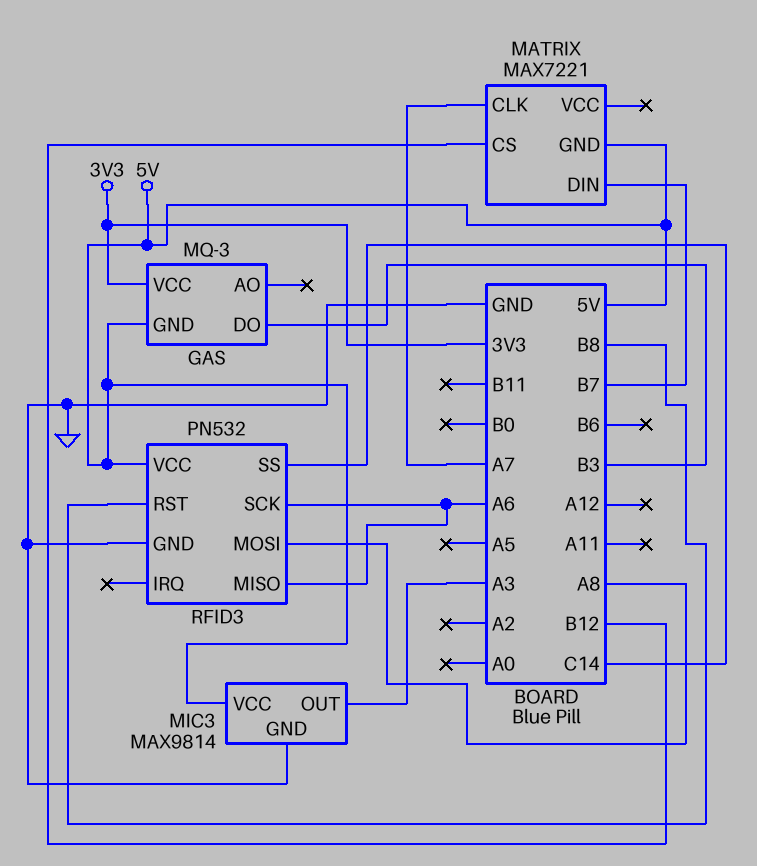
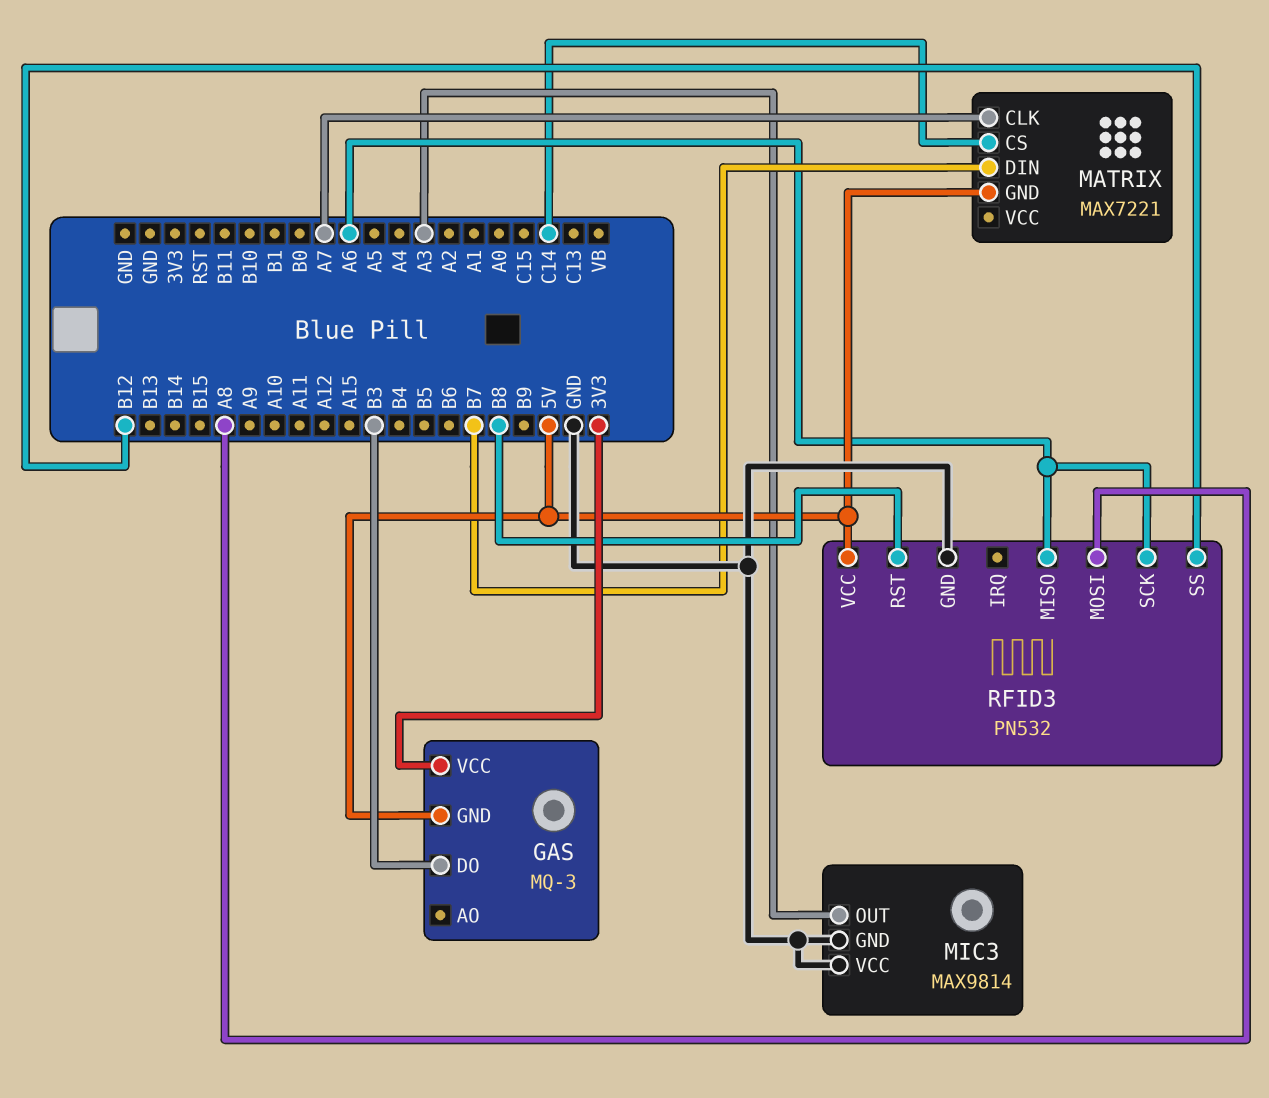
MATRIX pin CS: B12 -> C14
MIC3 pin VCC: 5V -> GND
RFID3 pin SS: C14 -> B12

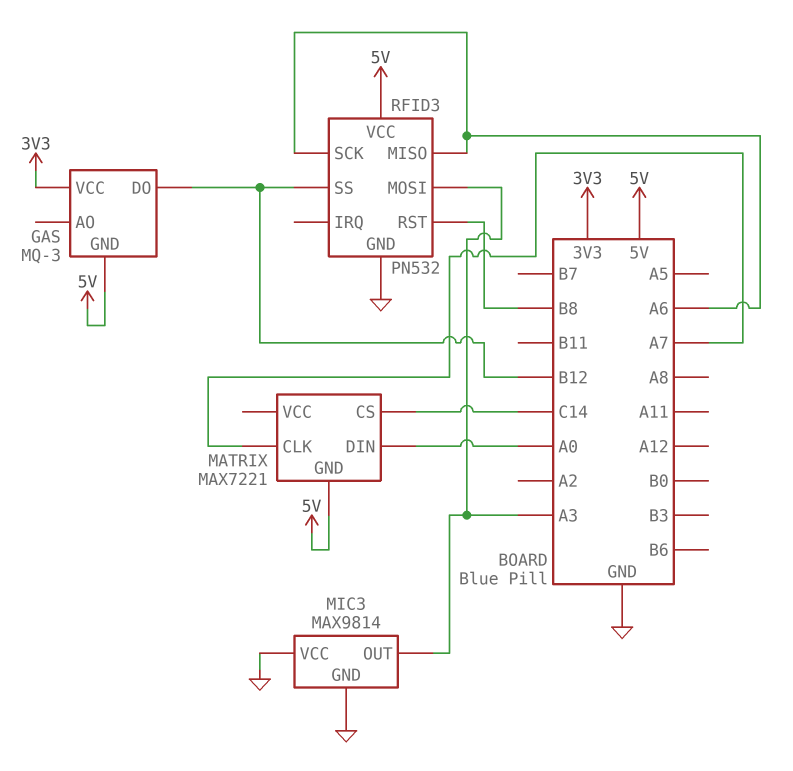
GAS pin DO: B3 -> B12
MATRIX pin DIN: B7 -> A0
RFID3 pin MOSI: A8 -> A3

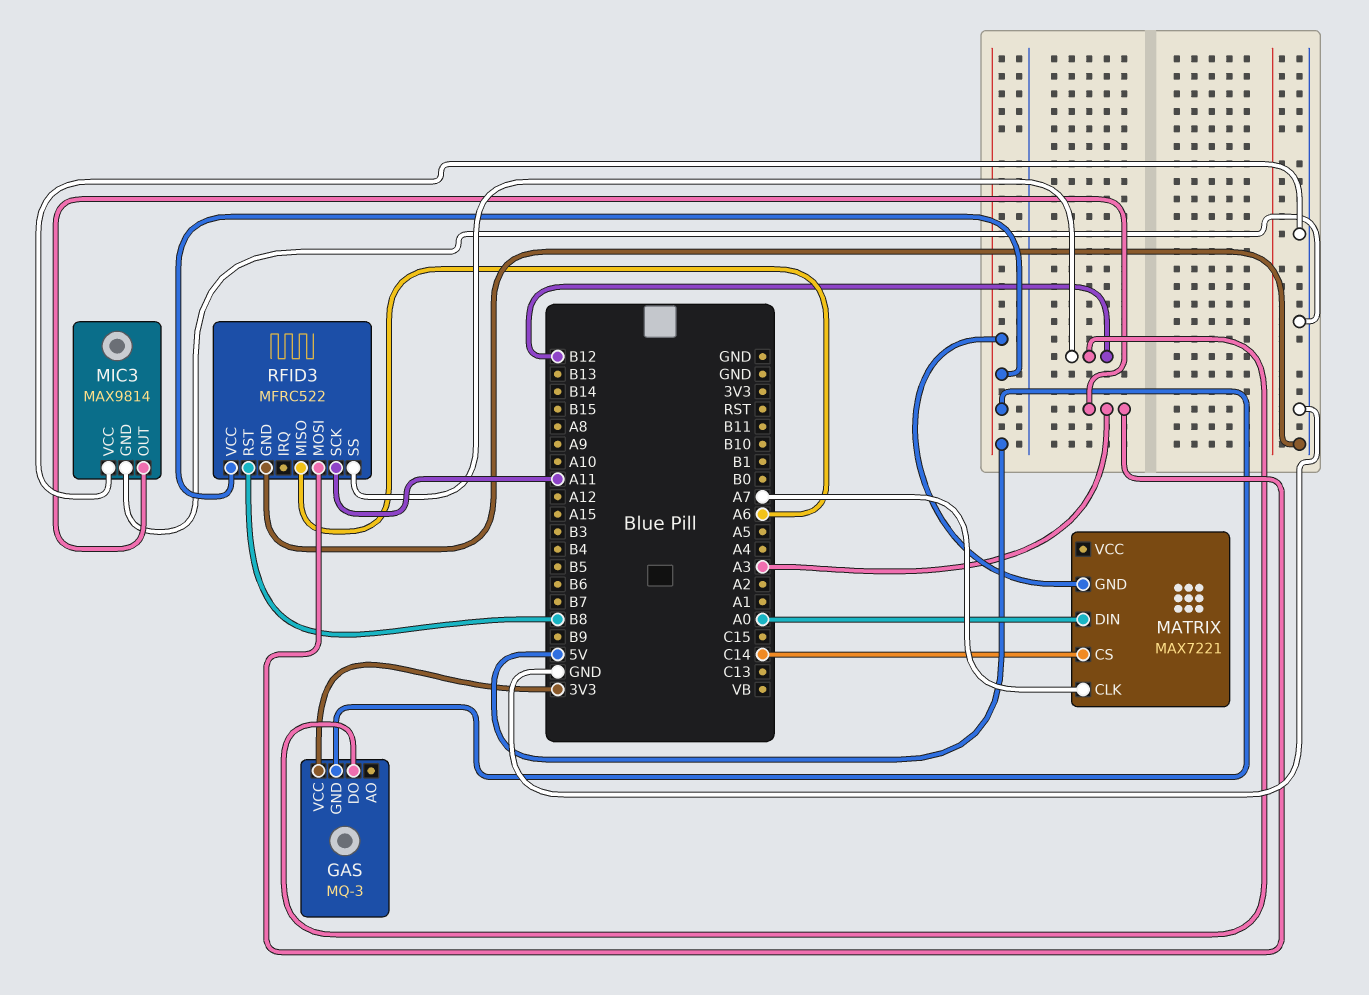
RFID3: PN532 -> MFRC522
RFID3 pin SCK: A6 -> A11

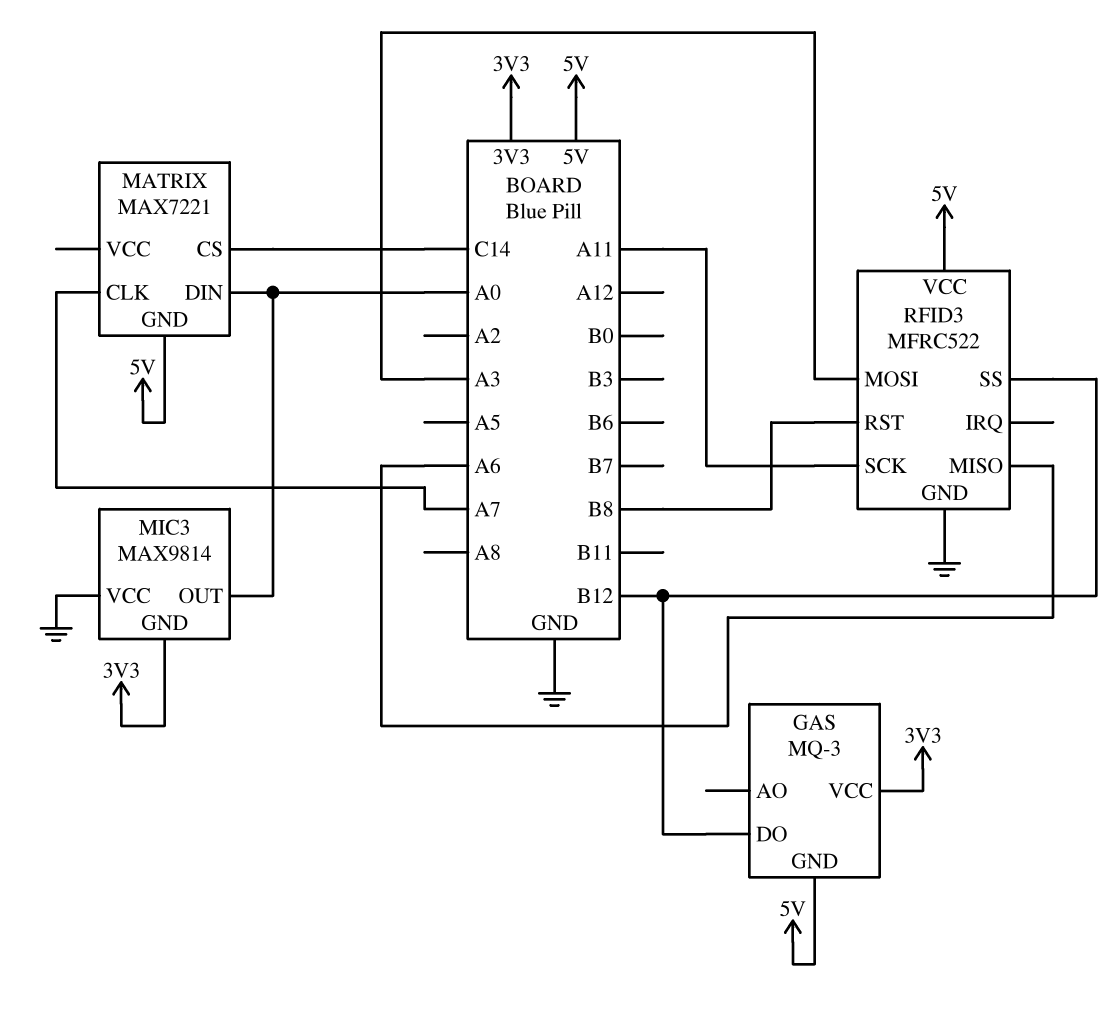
MIC3 pin GND: GND -> 3V3
MIC3 pin OUT: A3 -> A0

